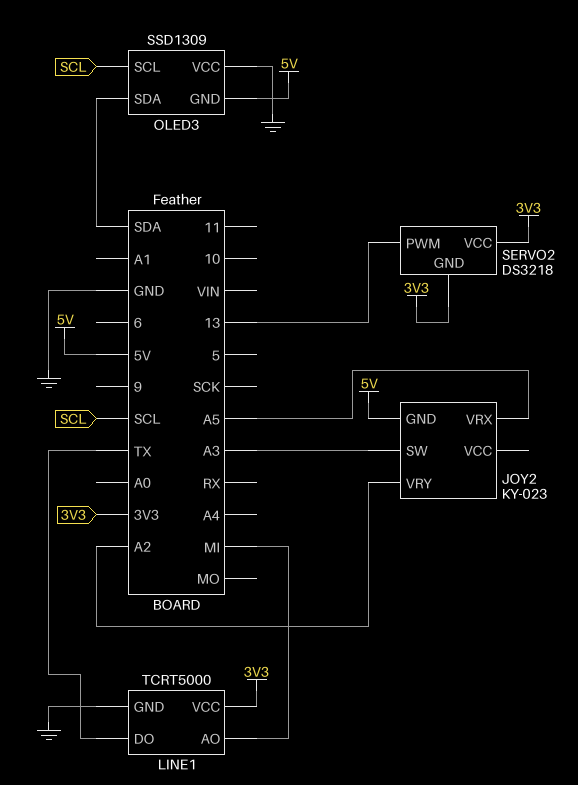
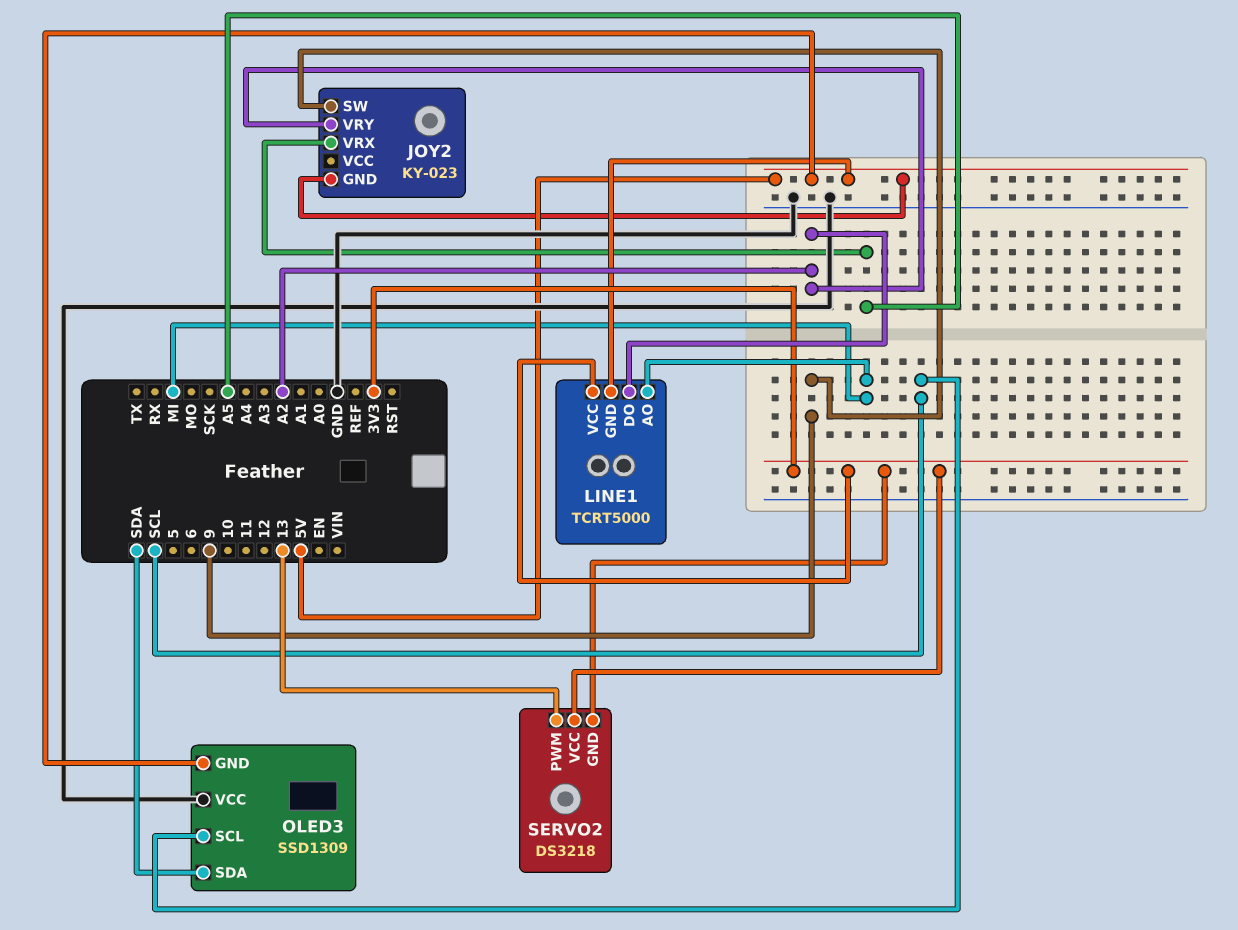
JOY2 pin SW: A3 -> 9
LINE1 pin DO: TX -> A2
LINE1 pin GND: GND -> 5V

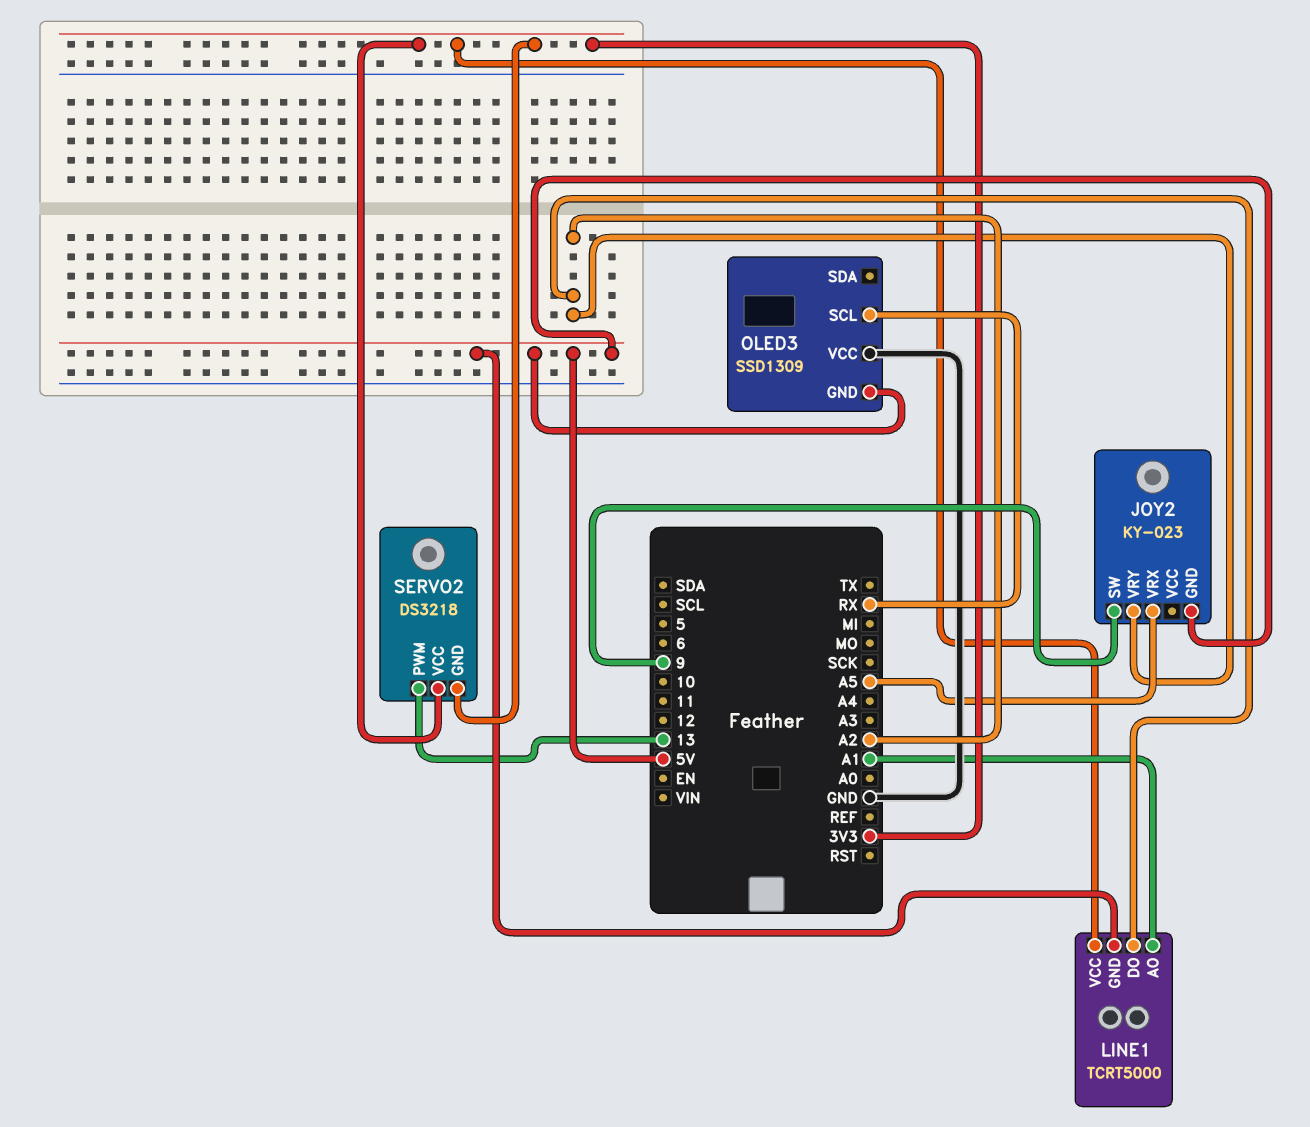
LINE1 pin AO: MI -> A1
OLED3 pin SCL: SCL -> RX
OLED3 pin SDA: SDA -> none

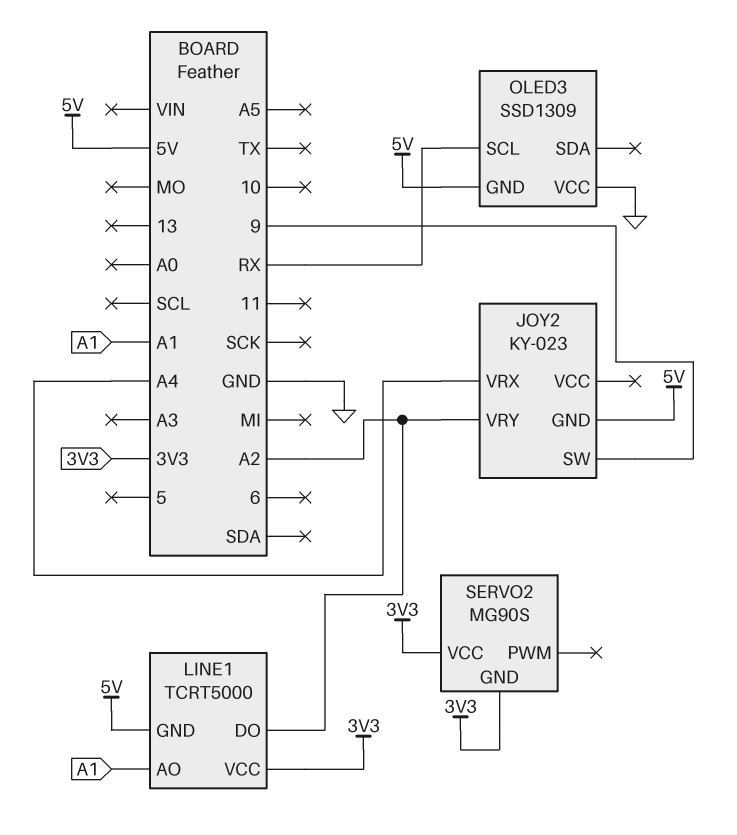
JOY2 pin VRX: A5 -> A4
SERVO2: DS3218 -> MG90S
SERVO2 pin PWM: 13 -> none

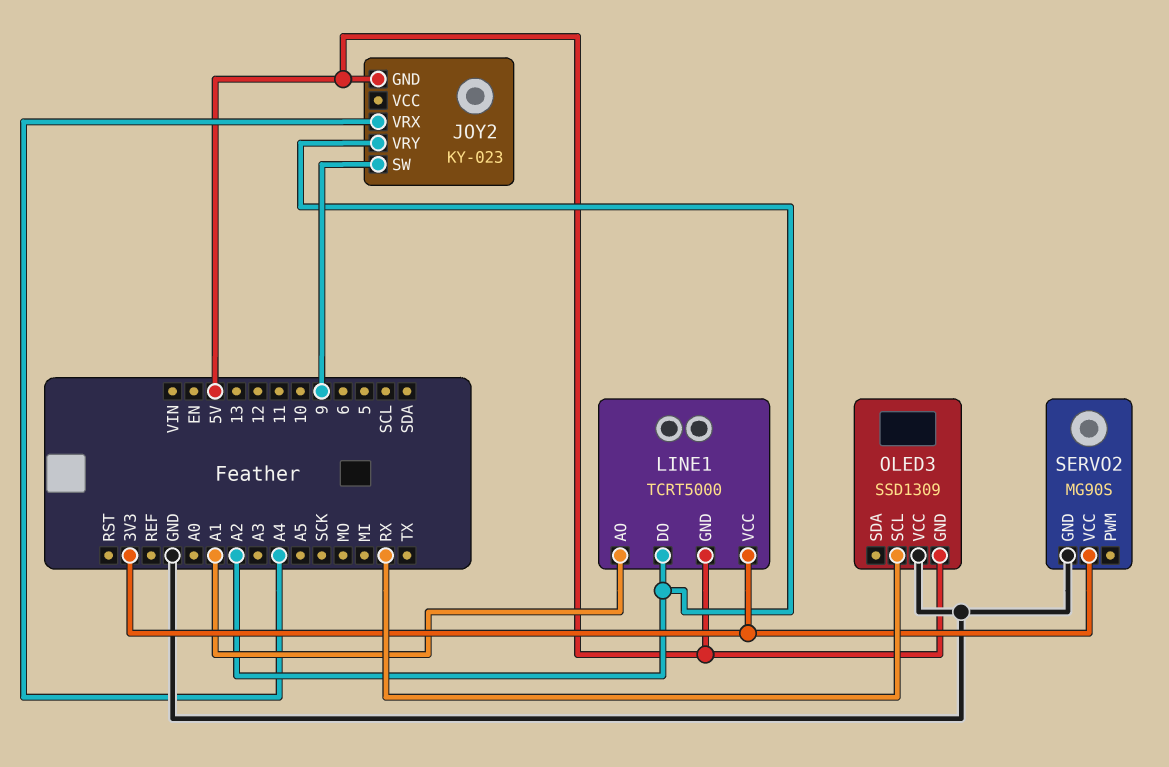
SERVO2 pin GND: 3V3 -> GND

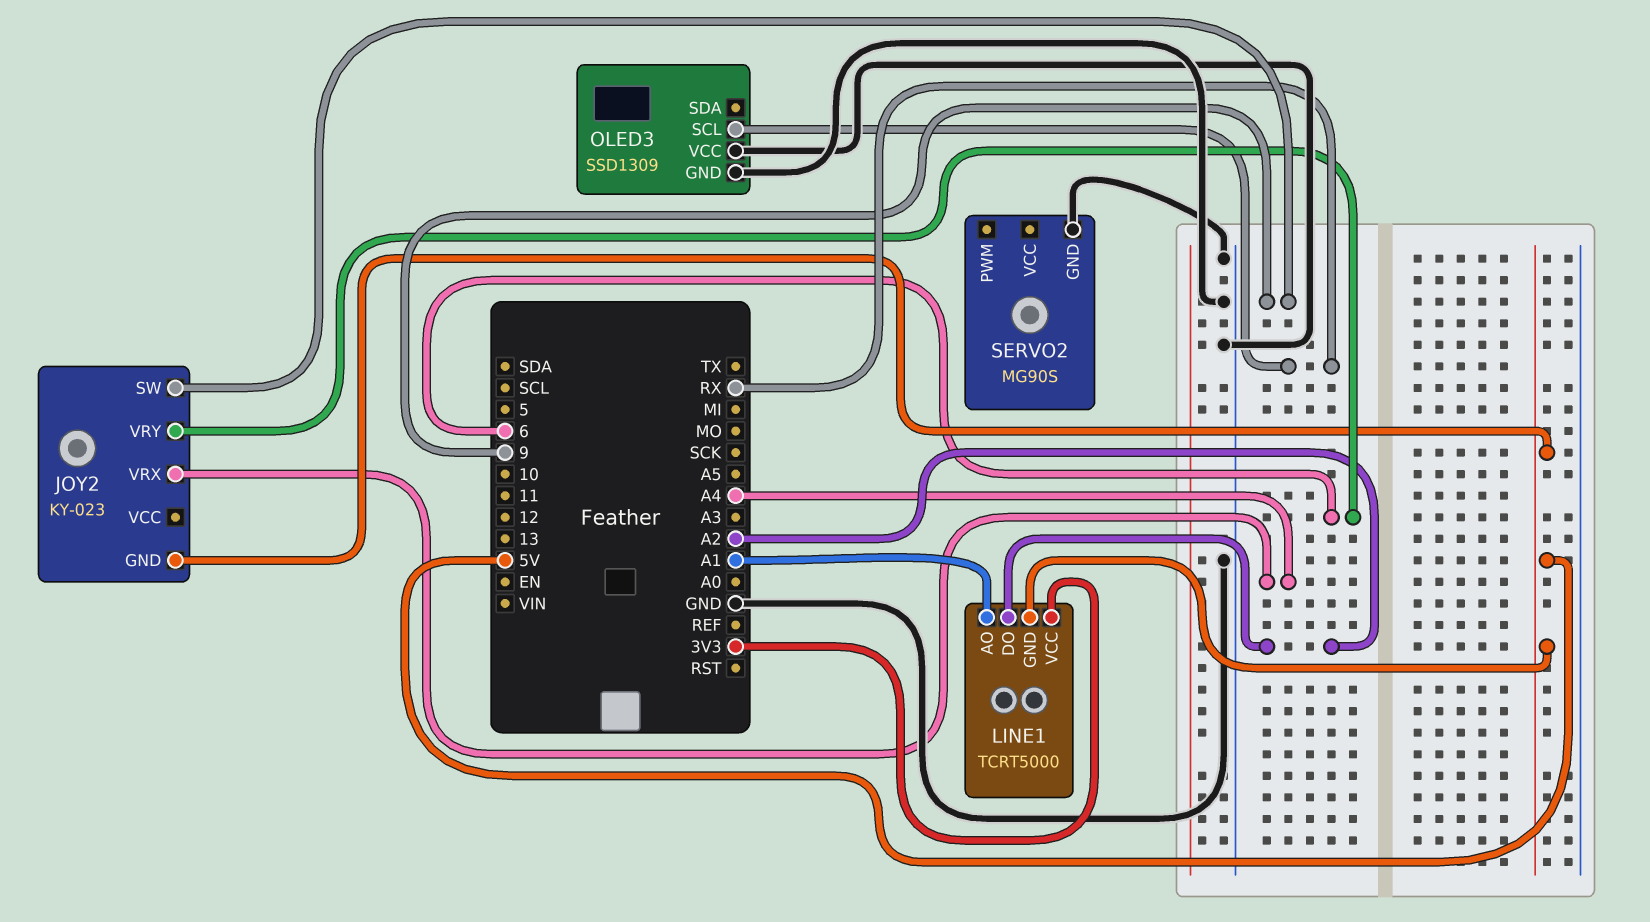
JOY2 pin VRY: A2 -> 6
OLED3 pin GND: 5V -> GND
SERVO2 pin VCC: 3V3 -> none

